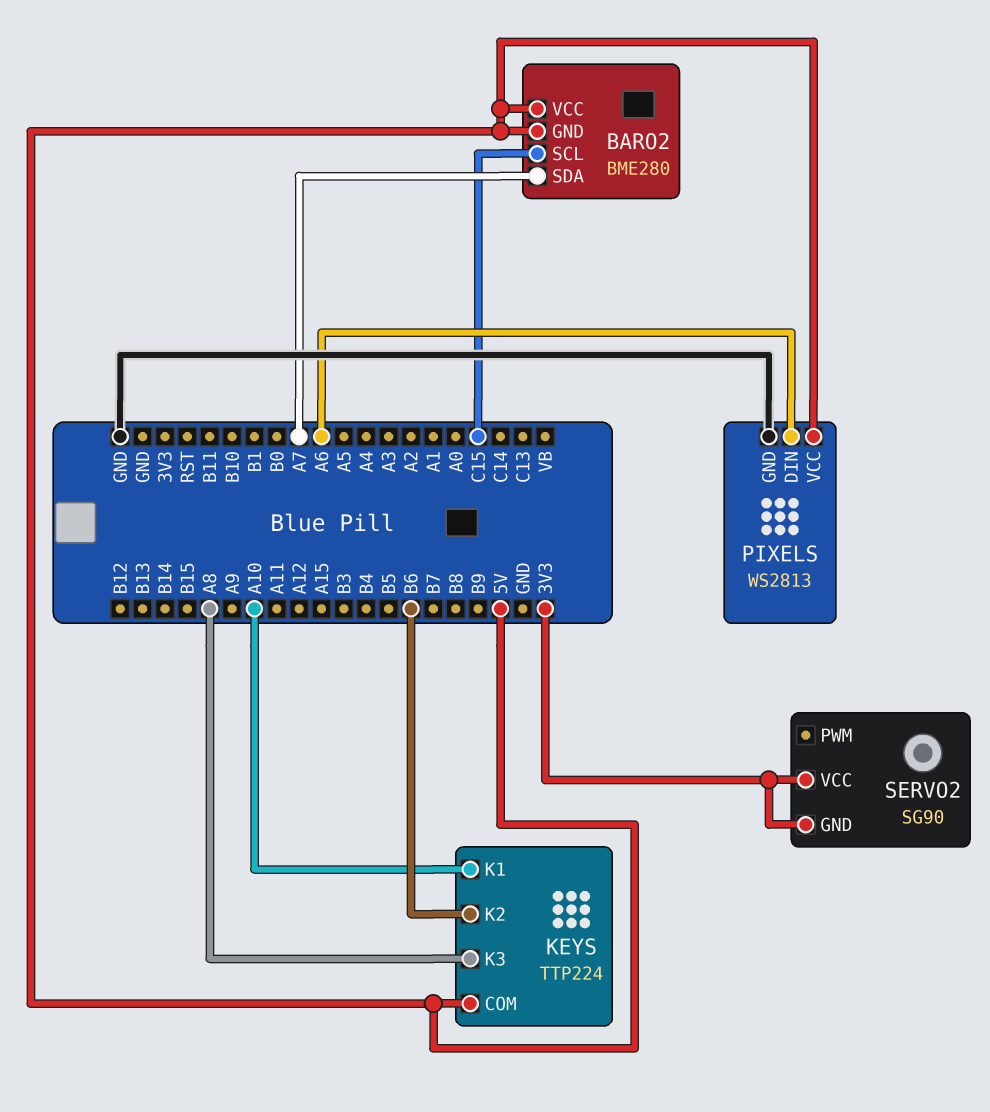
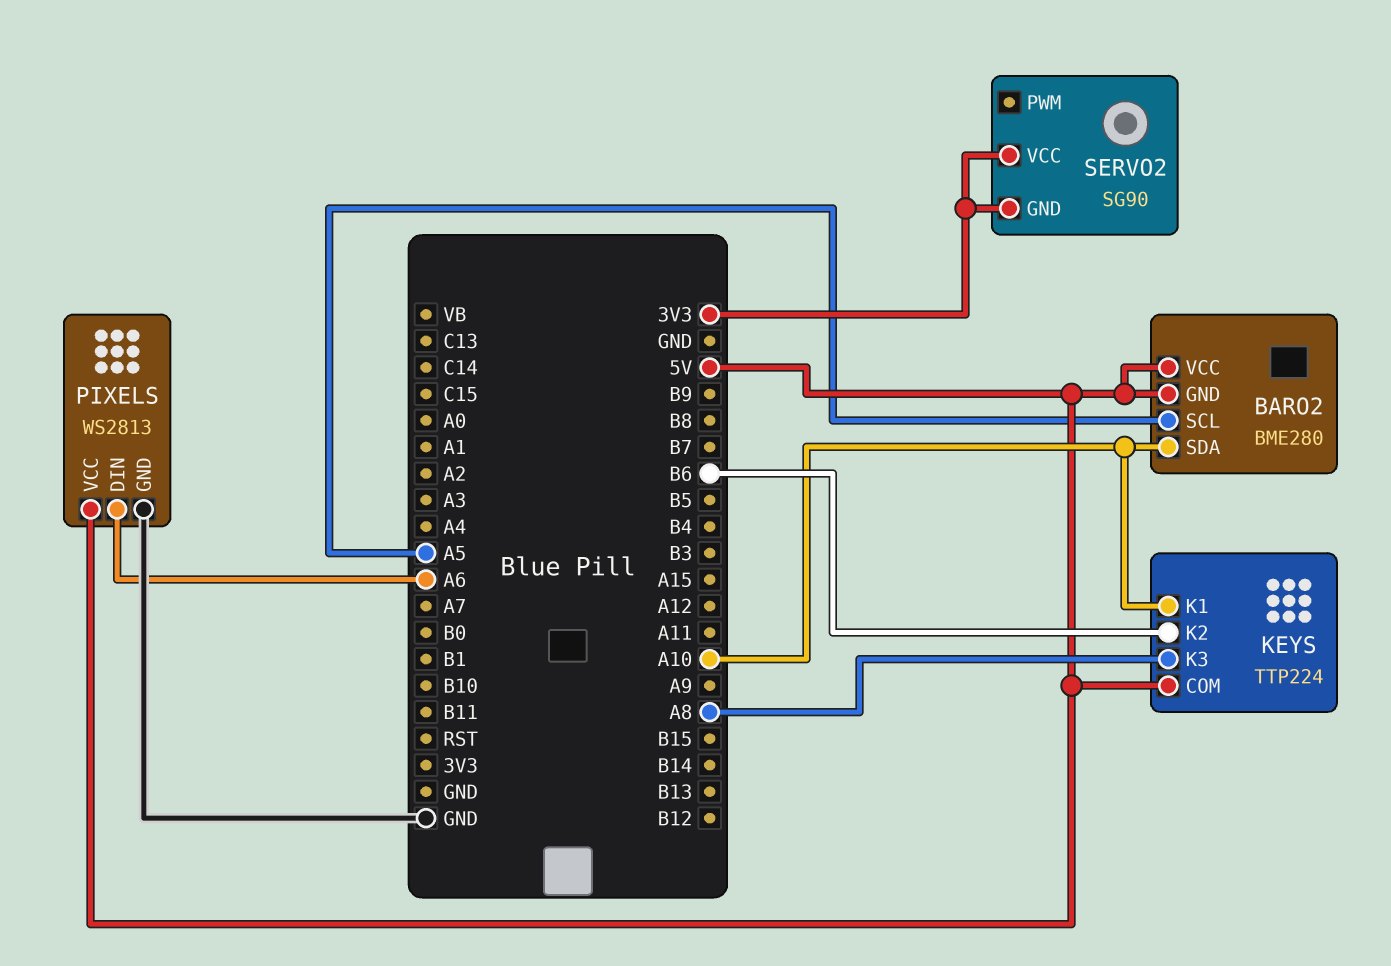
BARO2 pin SCL: C15 -> A5
BARO2 pin SDA: A7 -> A10

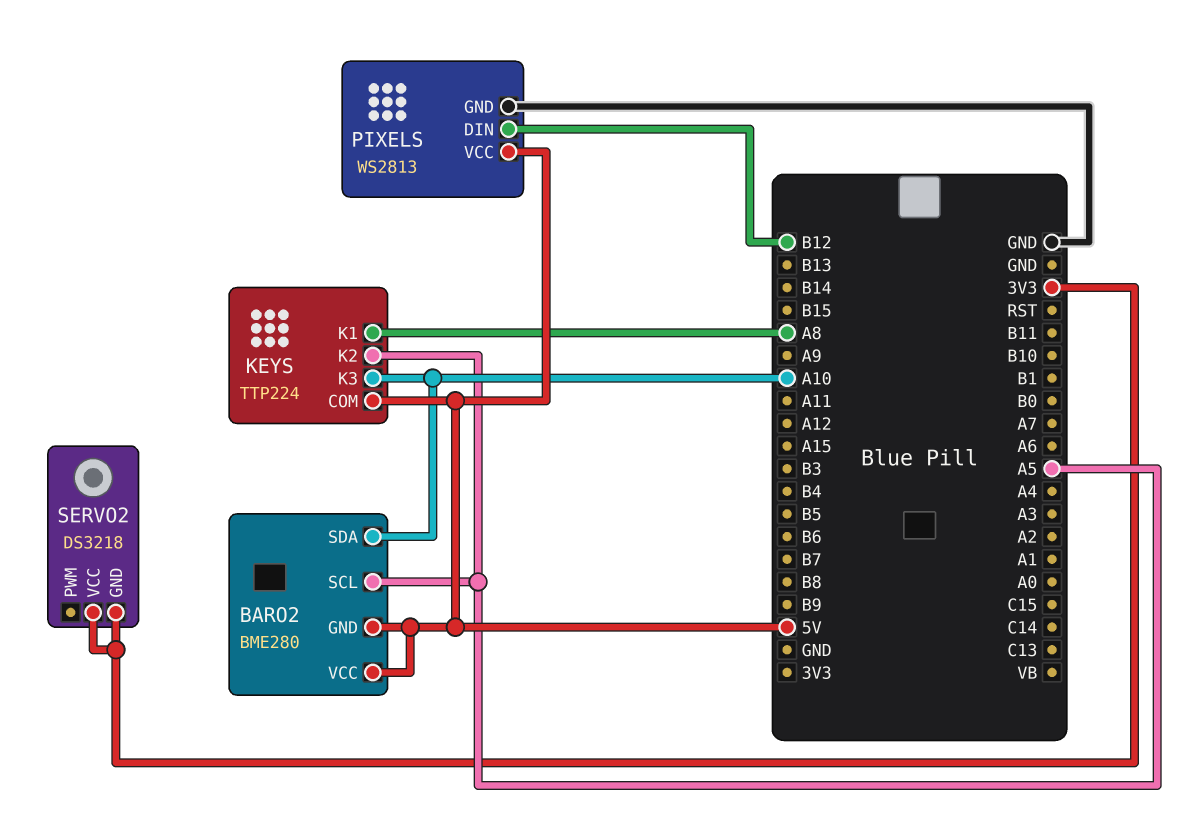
KEYS pin K1: A10 -> A8
KEYS pin K2: B6 -> A5
KEYS pin K3: A8 -> A10
PIXELS pin DIN: A6 -> B12
SERVO2: SG90 -> DS3218

